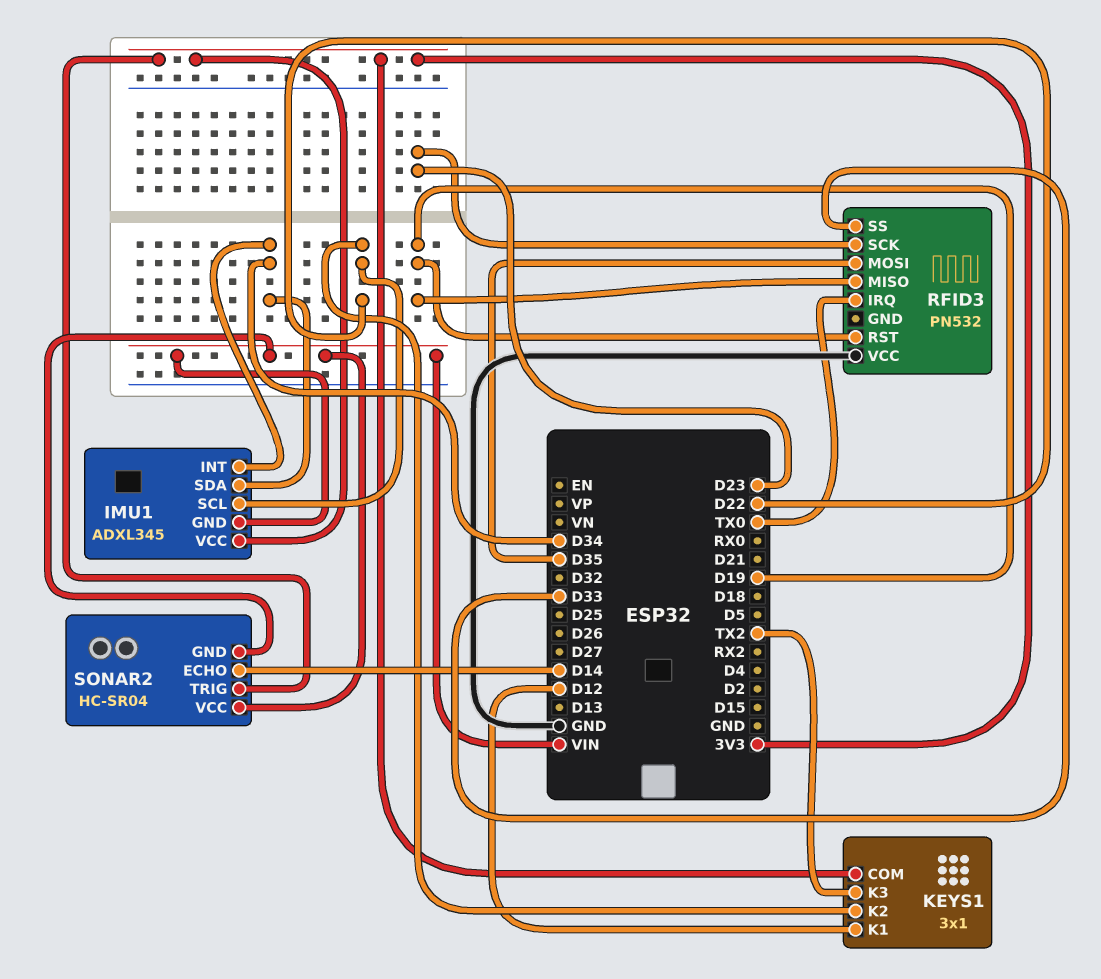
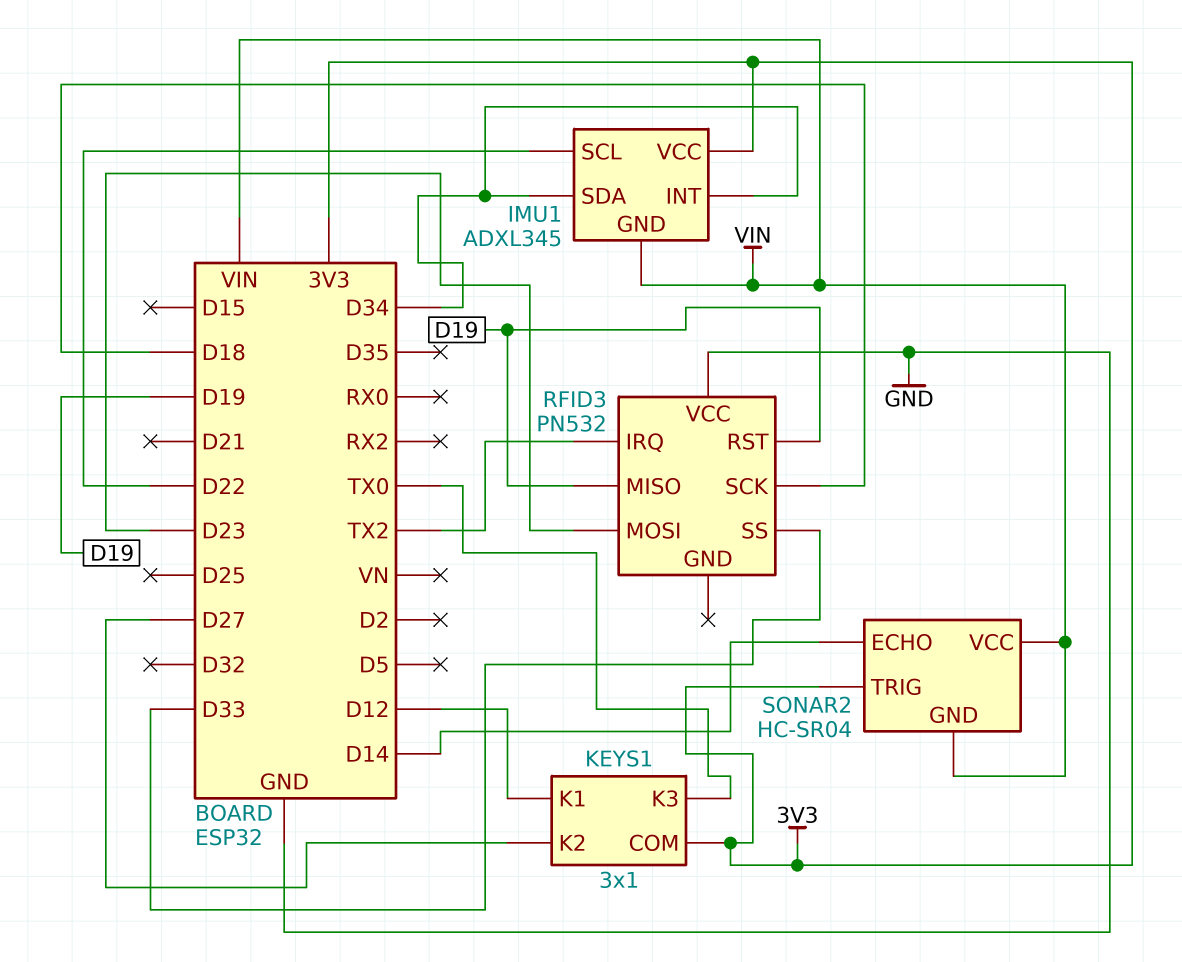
KEYS1 pin K2: D22 -> D27
KEYS1 pin K3: TX2 -> TX0
RFID3 pin IRQ: TX0 -> TX2
RFID3 pin MOSI: D35 -> D23
RFID3 pin SCK: D23 -> D18

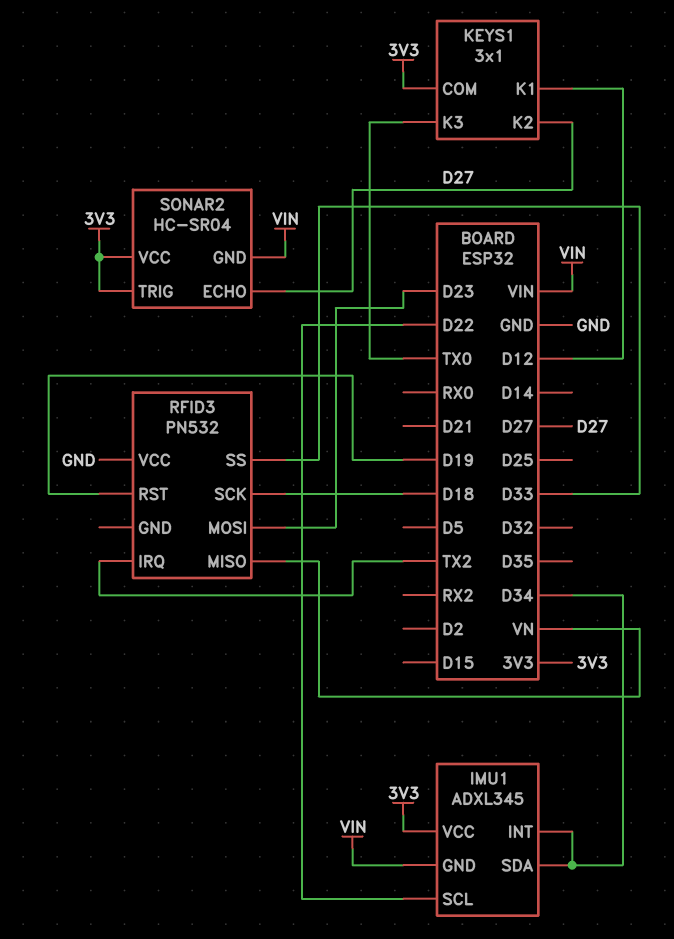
RFID3 pin MISO: D19 -> VN
SONAR2 pin ECHO: D14 -> D27
SONAR2 pin VCC: VIN -> 3V3

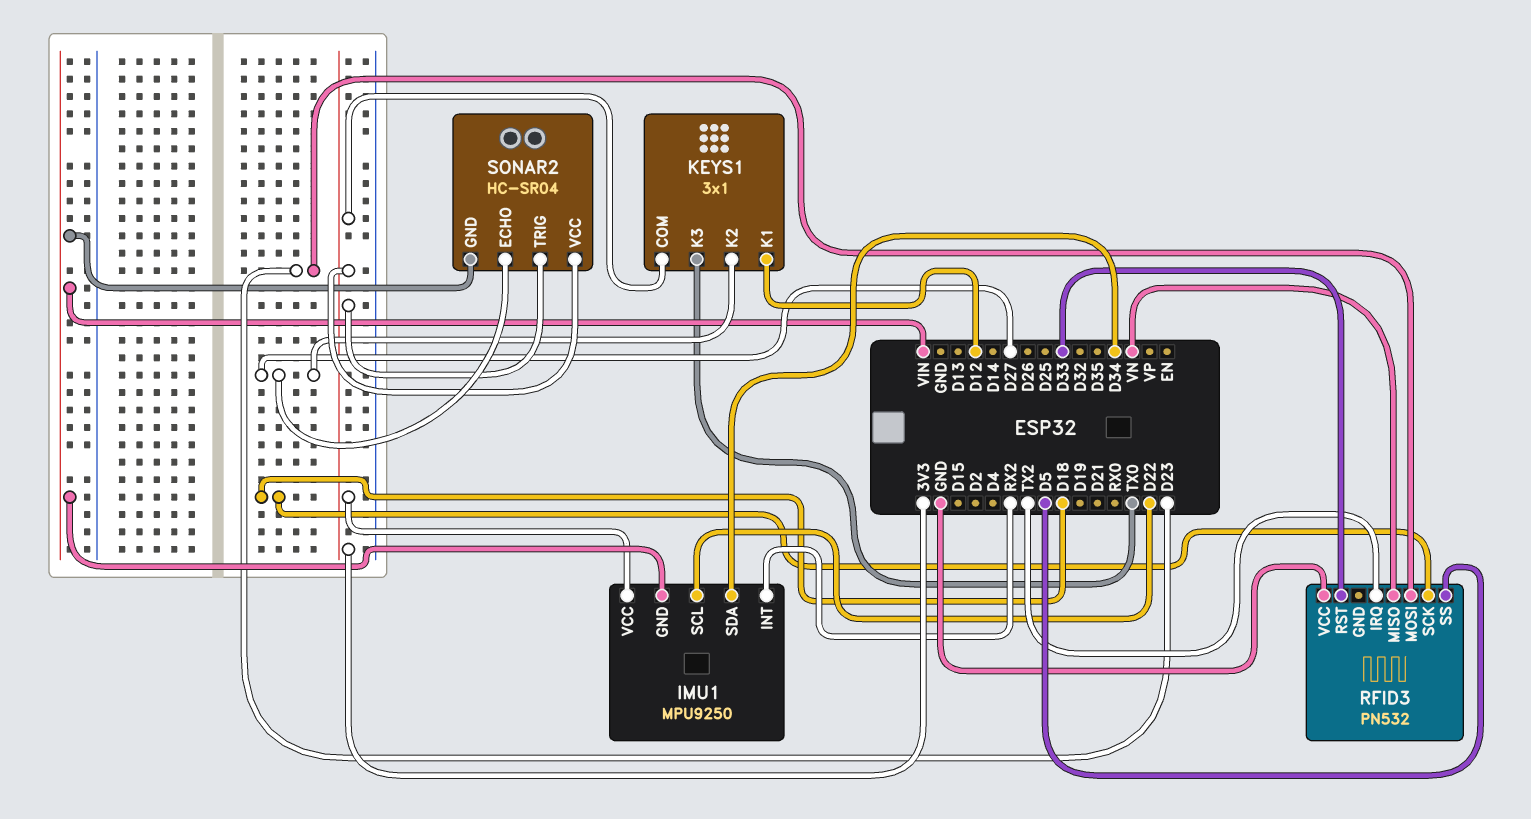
IMU1: ADXL345 -> MPU9250
IMU1 pin INT: D34 -> RX2
RFID3 pin RST: D19 -> D33
RFID3 pin SS: D33 -> D5

